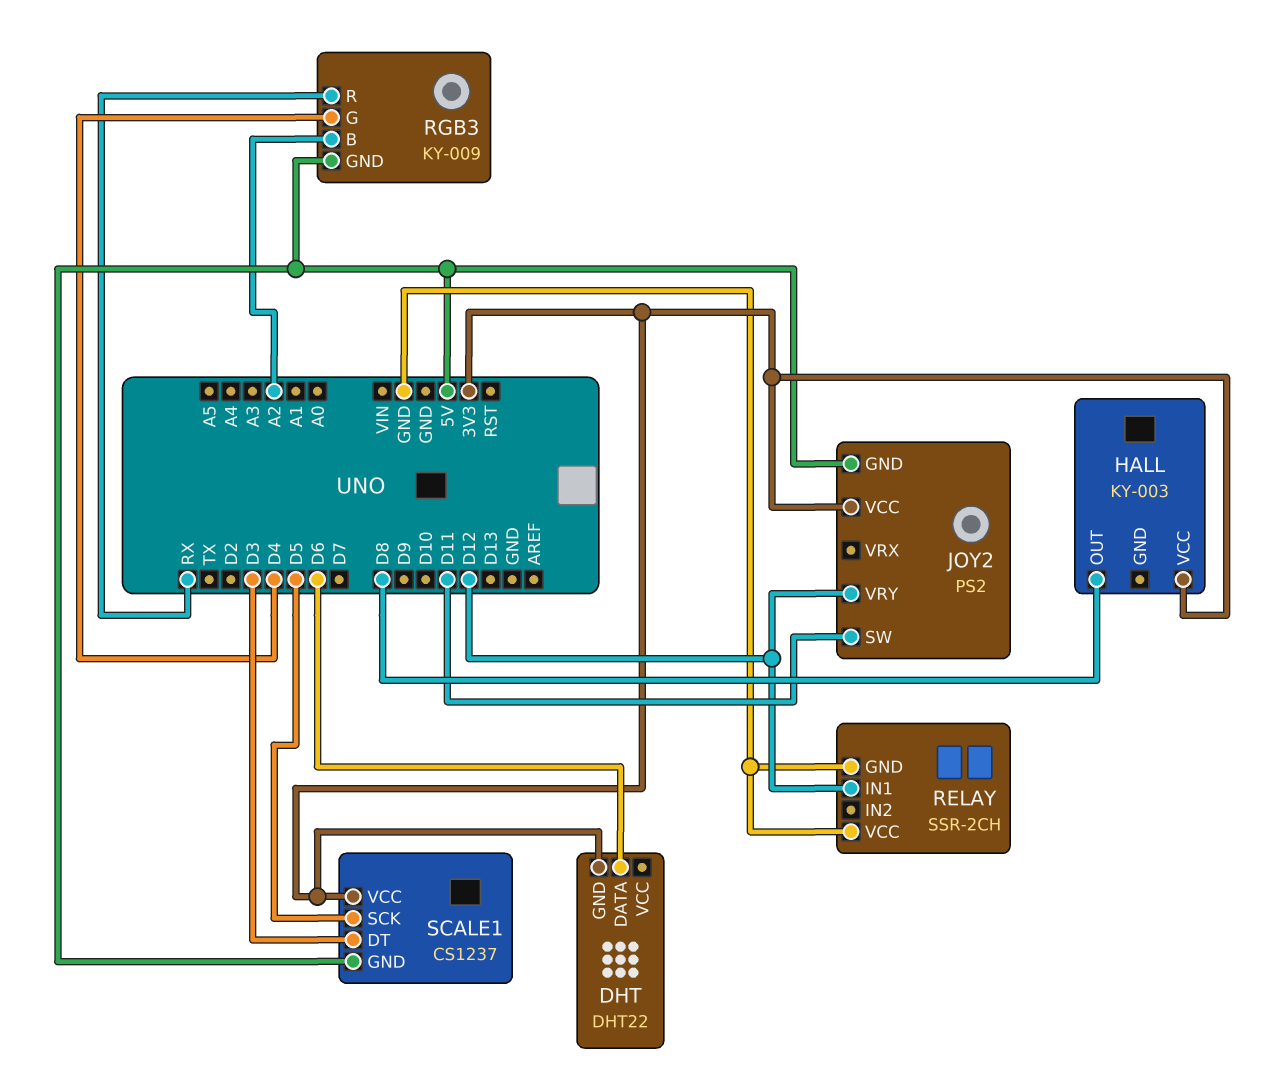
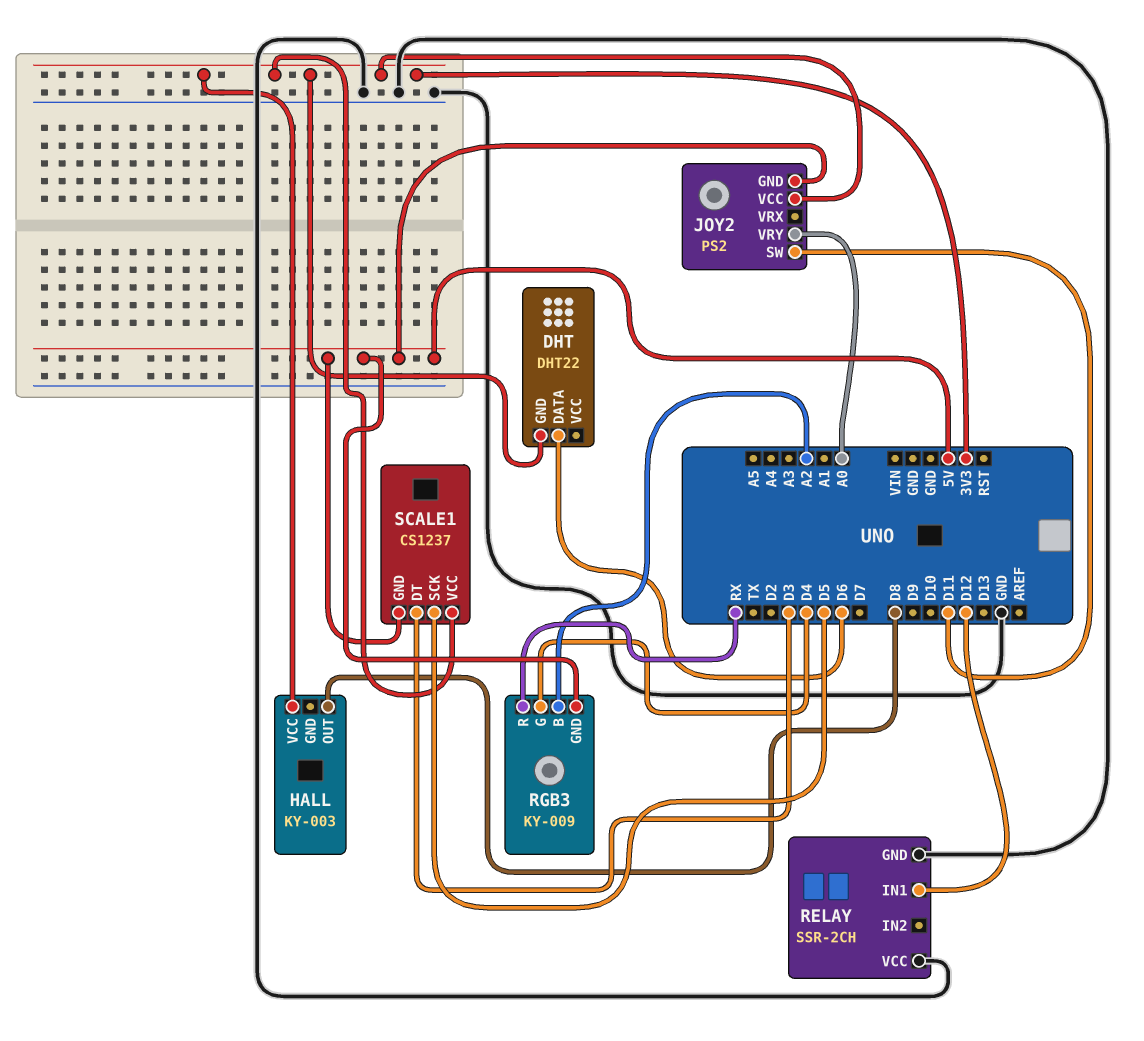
JOY2 pin VRY: D12 -> A0

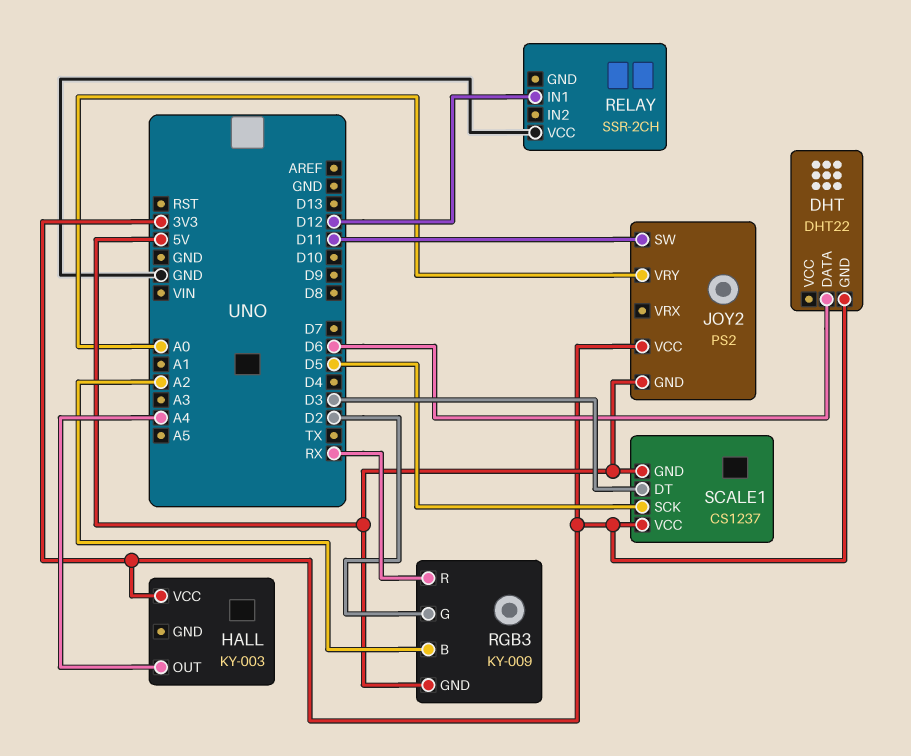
HALL pin OUT: D8 -> A4
RELAY pin GND: GND -> none
RGB3 pin G: D4 -> D2

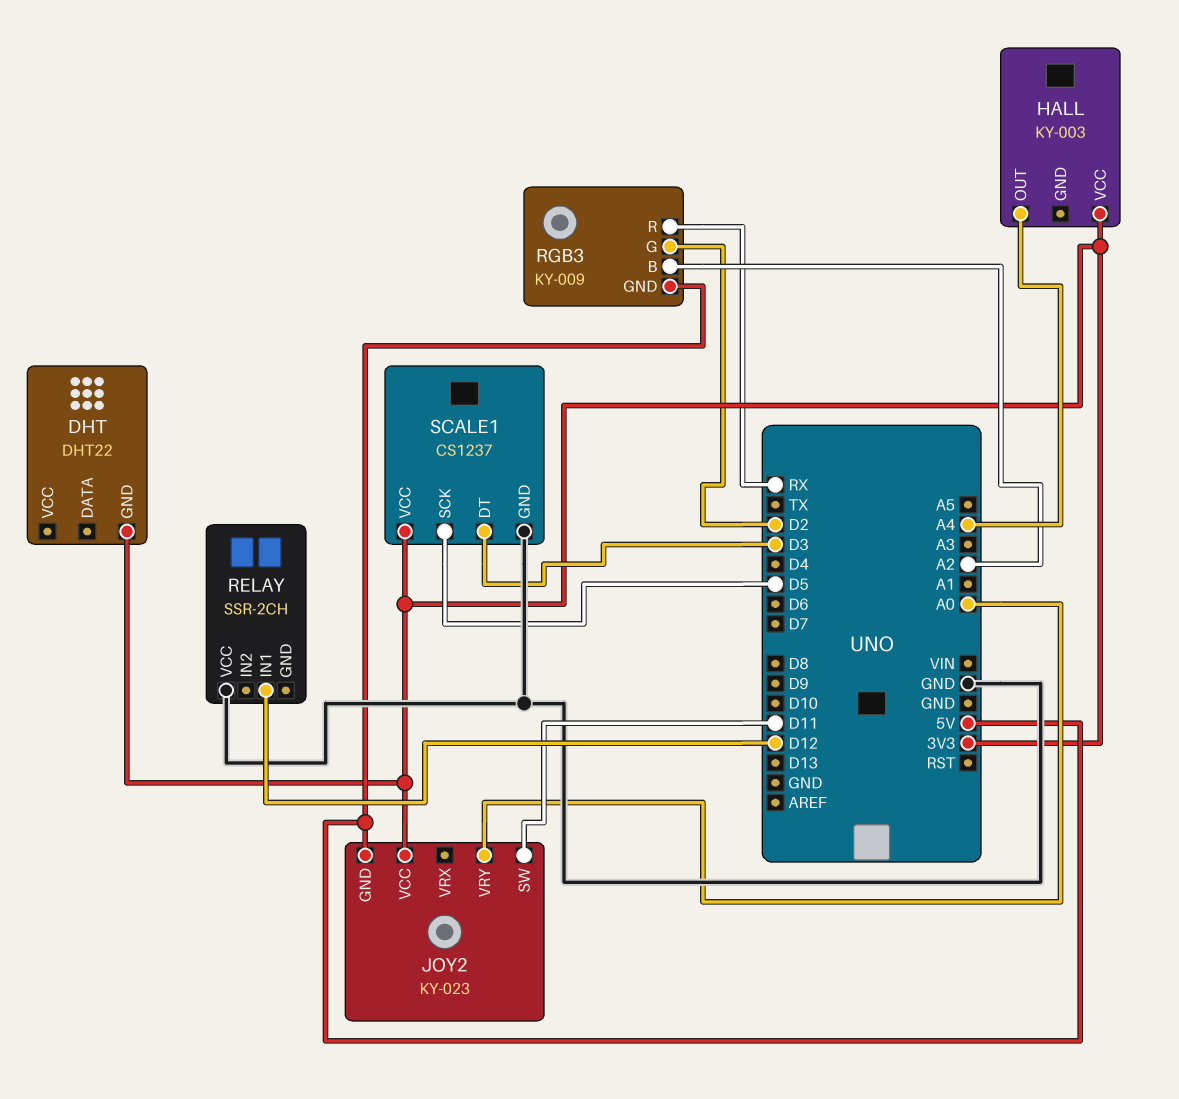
DHT pin DATA: D6 -> none
JOY2: PS2 -> KY-023
SCALE1 pin GND: 5V -> GND

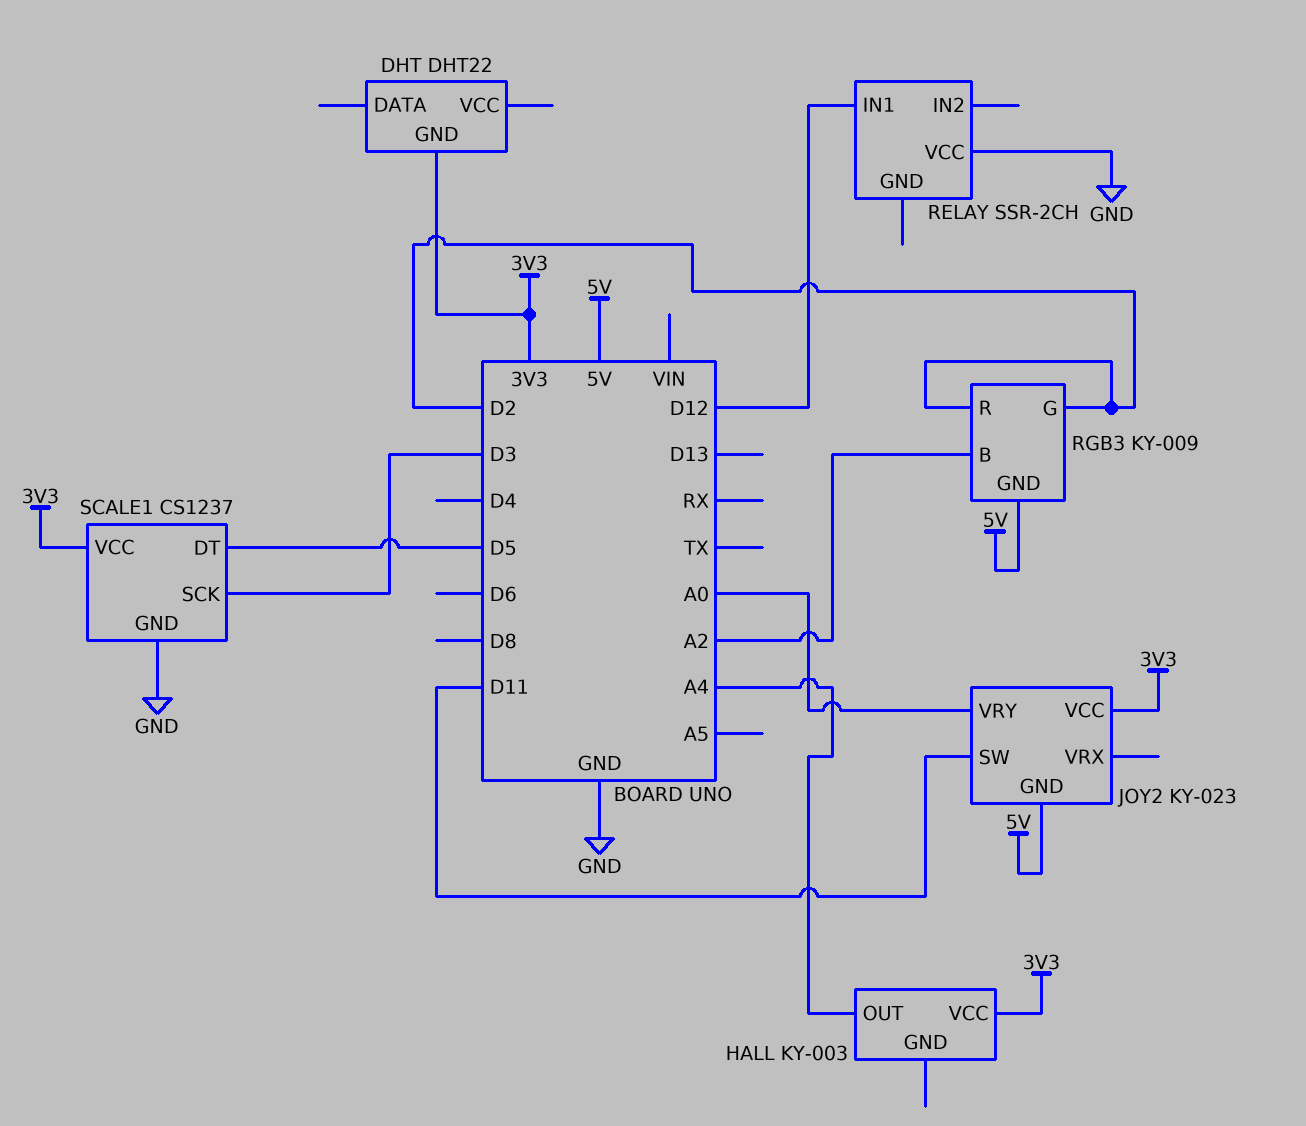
RGB3 pin R: RX -> D2
SCALE1 pin DT: D3 -> D5
SCALE1 pin SCK: D5 -> D3

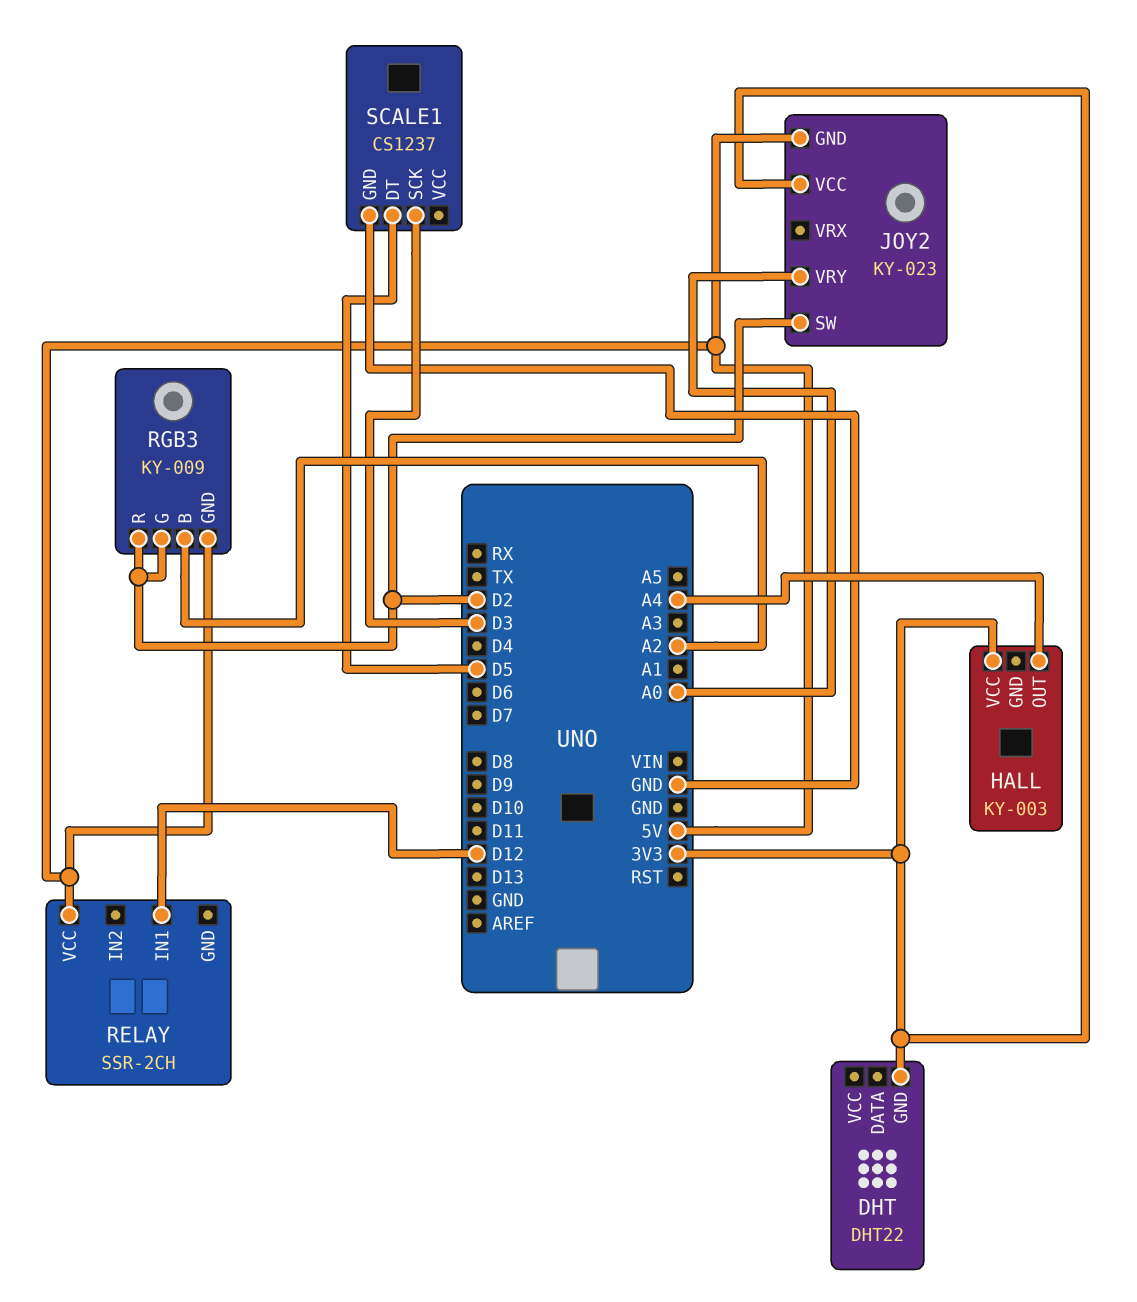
JOY2 pin SW: D11 -> D2
RELAY pin VCC: GND -> 5V
SCALE1 pin VCC: 3V3 -> none

